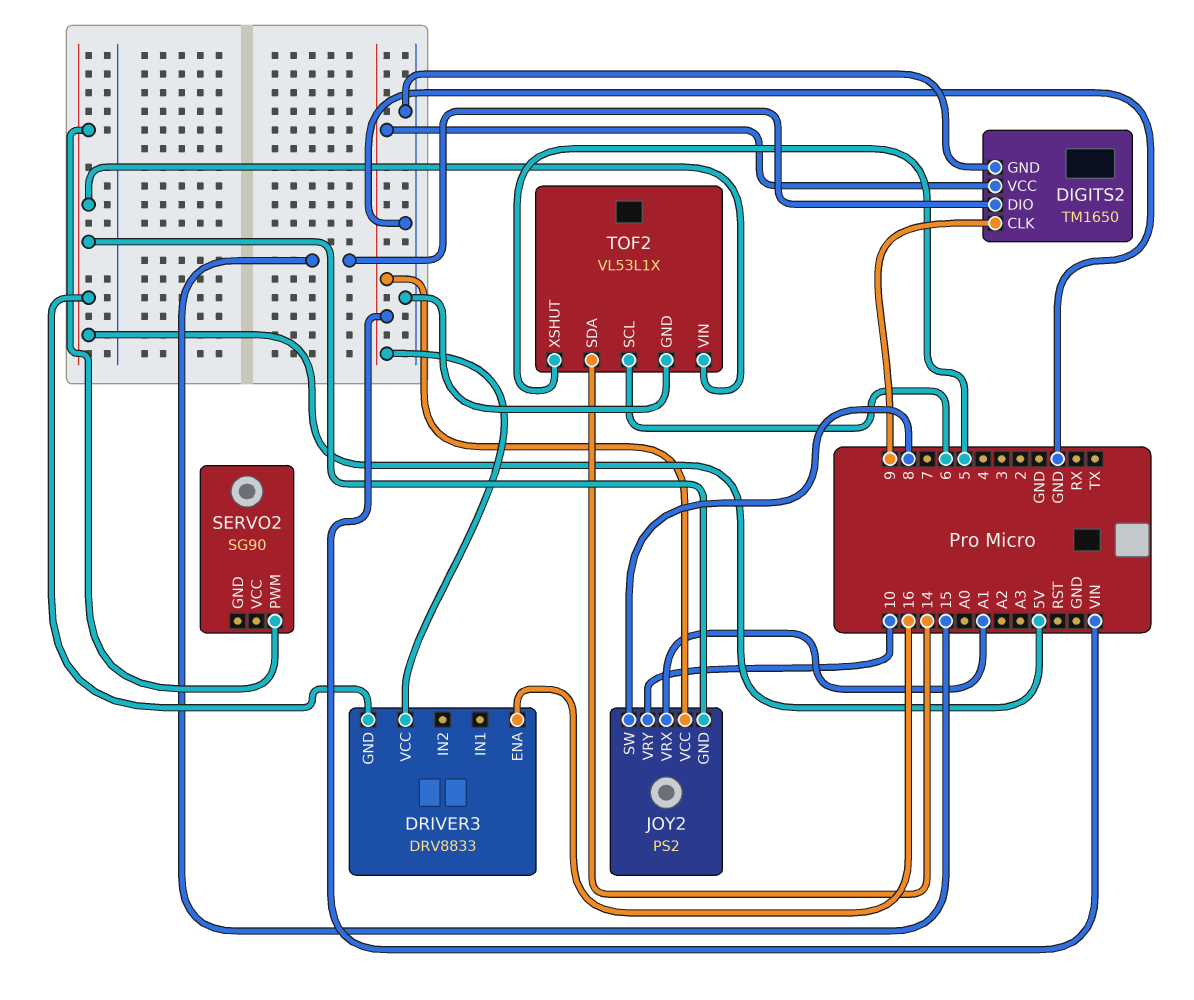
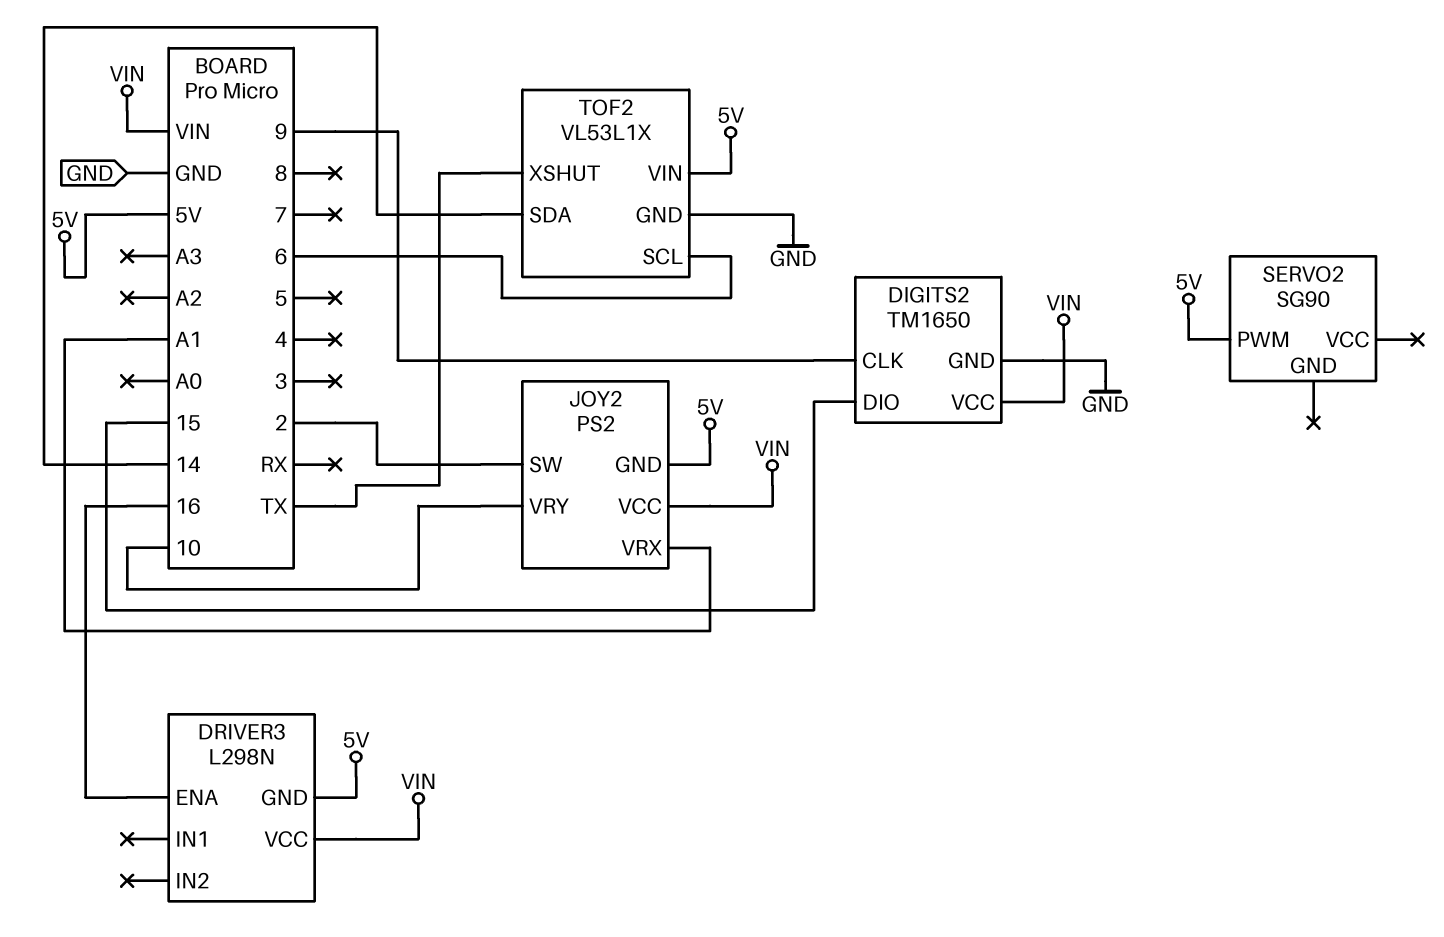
DRIVER3: DRV8833 -> L298N
JOY2 pin SW: 8 -> 2
TOF2 pin XSHUT: 5 -> TX

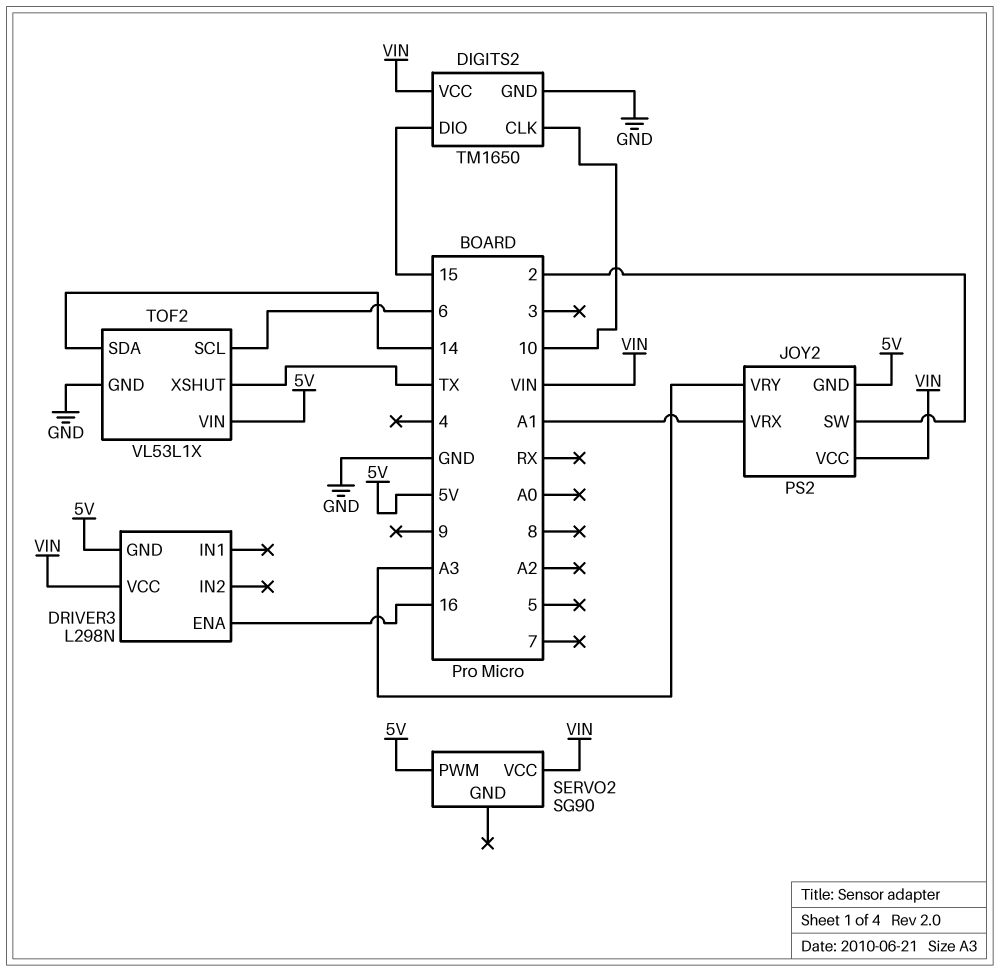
DIGITS2 pin CLK: 9 -> 10
JOY2 pin VRY: 10 -> A3
SERVO2 pin VCC: none -> VIN

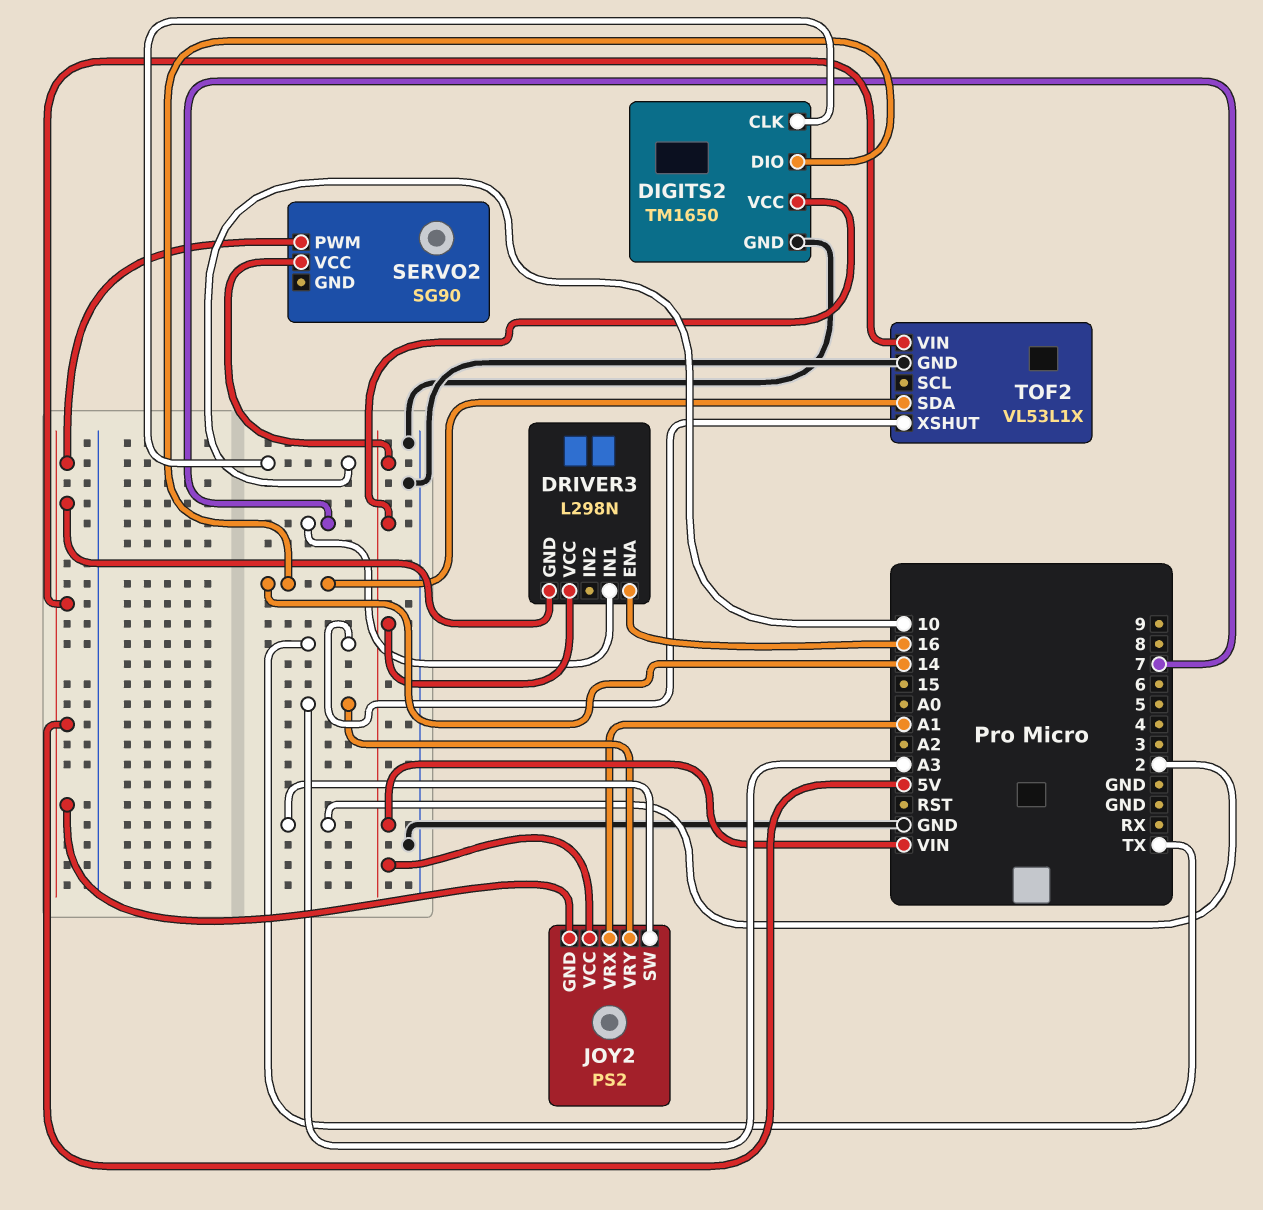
DIGITS2 pin DIO: 15 -> 14
DRIVER3 pin IN1: none -> 7
TOF2 pin SCL: 6 -> none

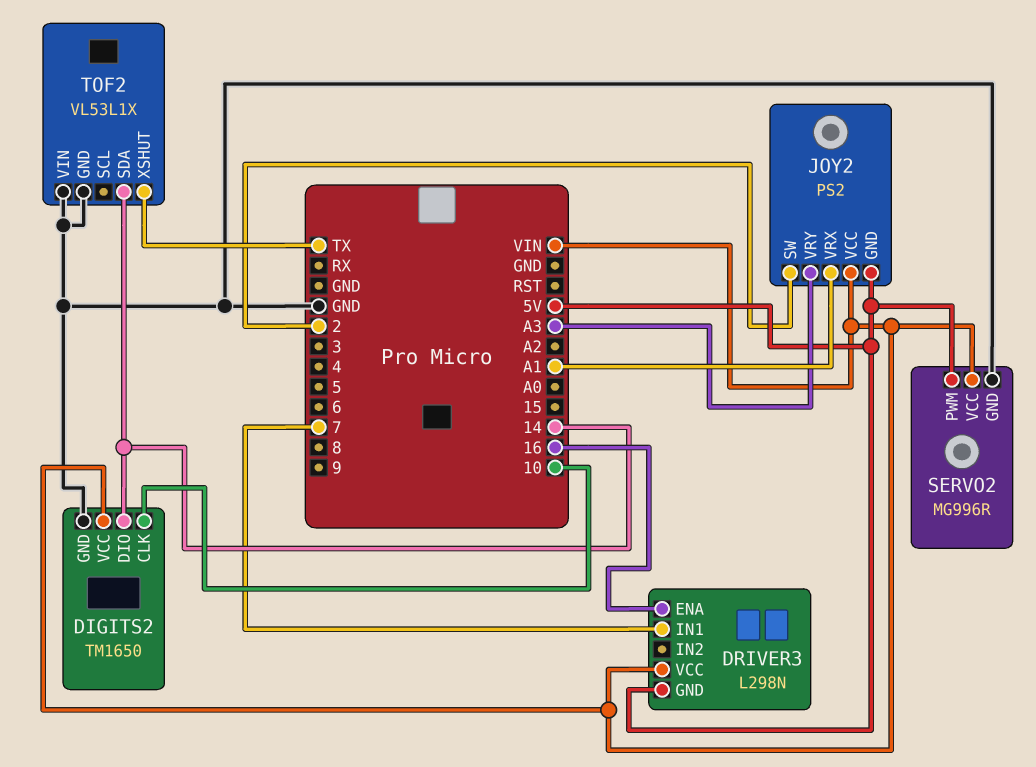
SERVO2: SG90 -> MG996R
SERVO2 pin GND: none -> GND
TOF2 pin VIN: 5V -> GND

